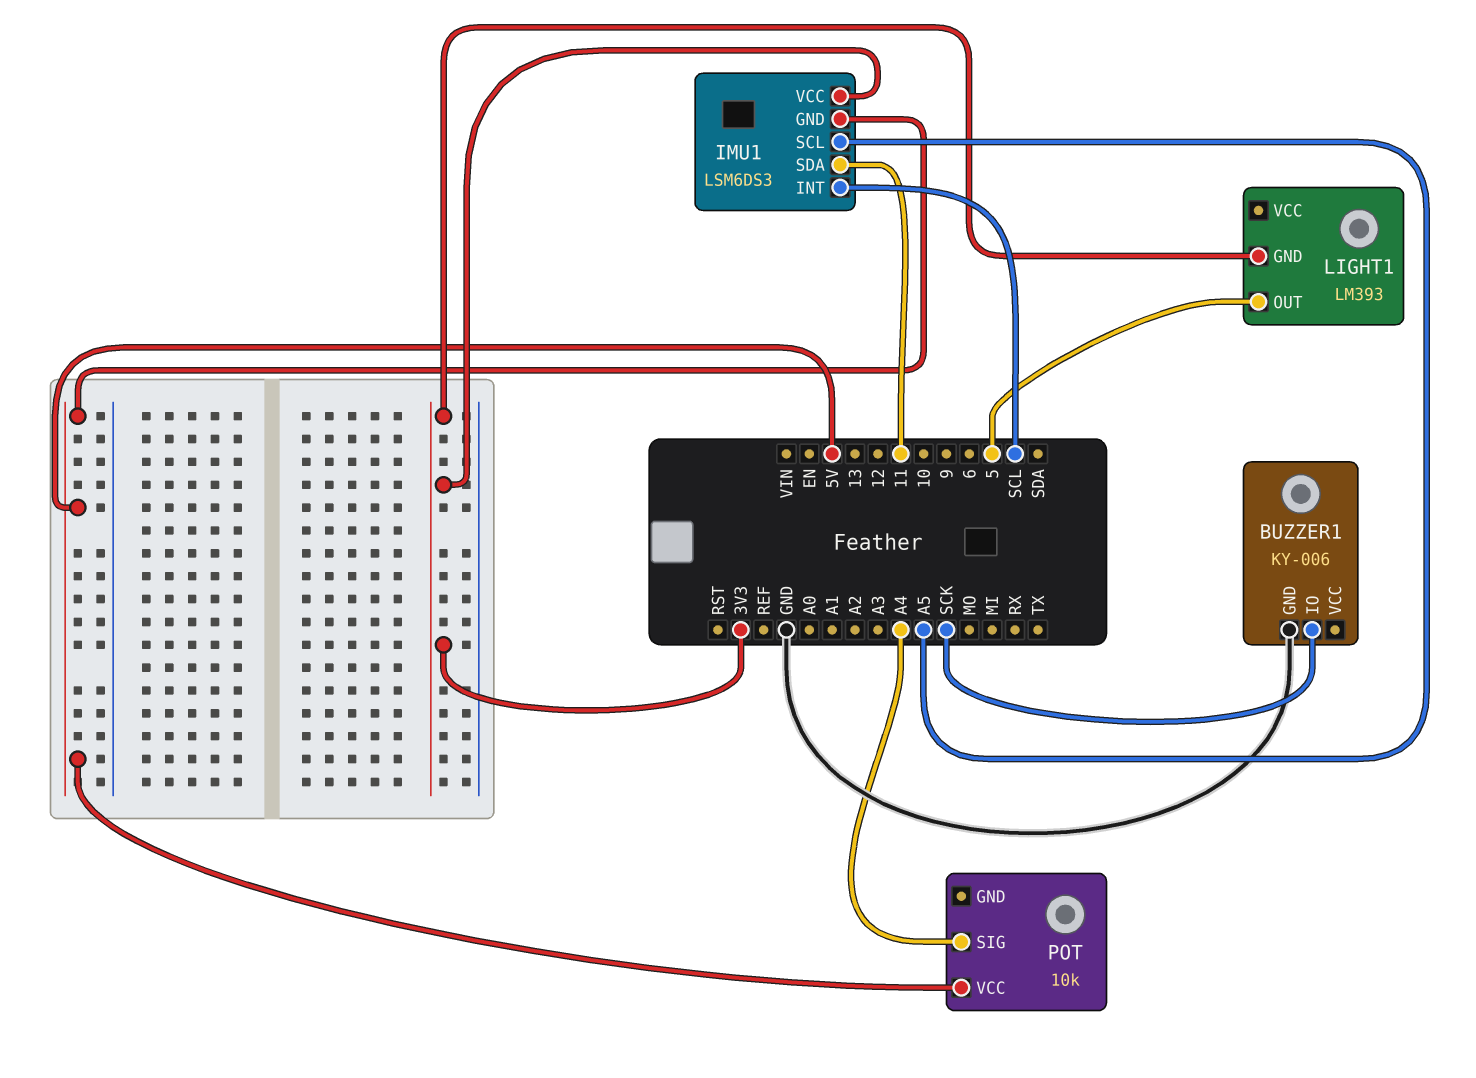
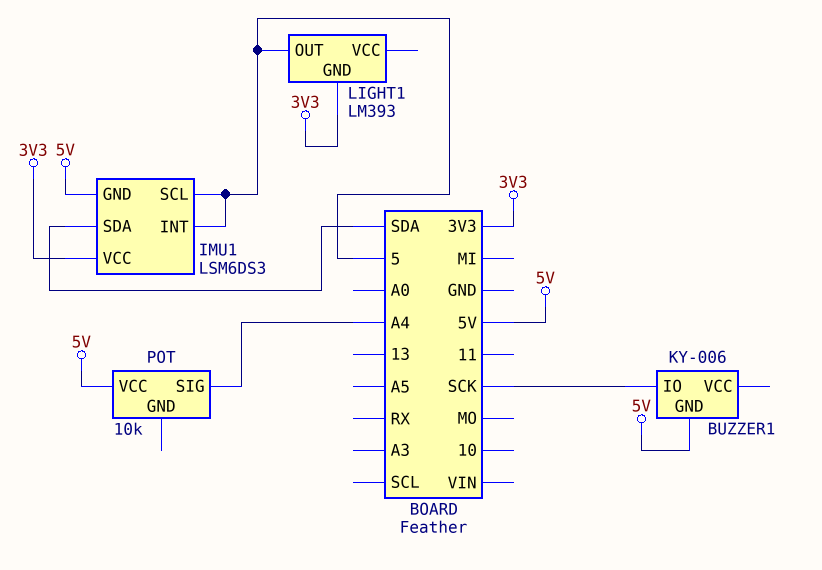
BUZZER1 pin GND: GND -> 5V
IMU1 pin INT: SCL -> 5
IMU1 pin SCL: A5 -> 5
IMU1 pin SDA: 11 -> SDA

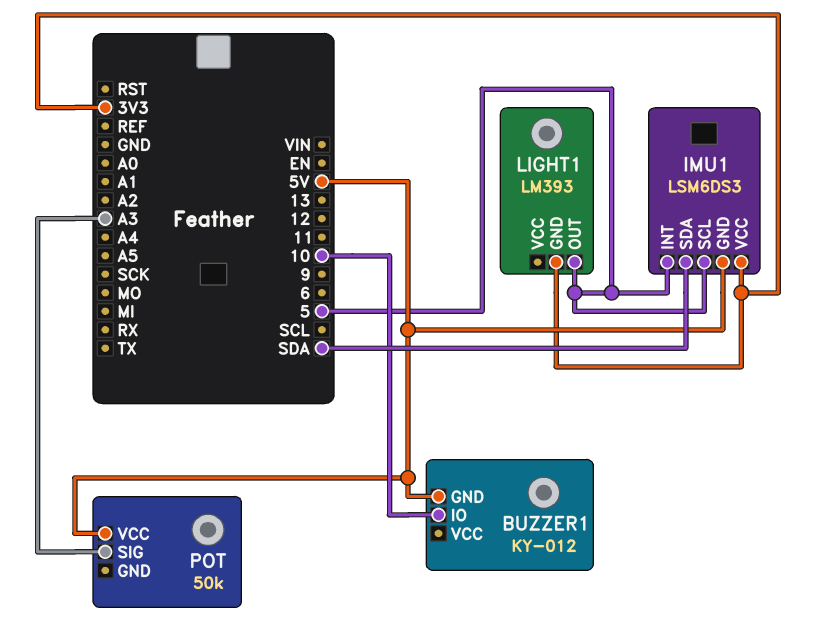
BUZZER1: KY-006 -> KY-012
BUZZER1 pin IO: SCK -> 10
POT: 10k -> 50k
POT pin SIG: A4 -> A3

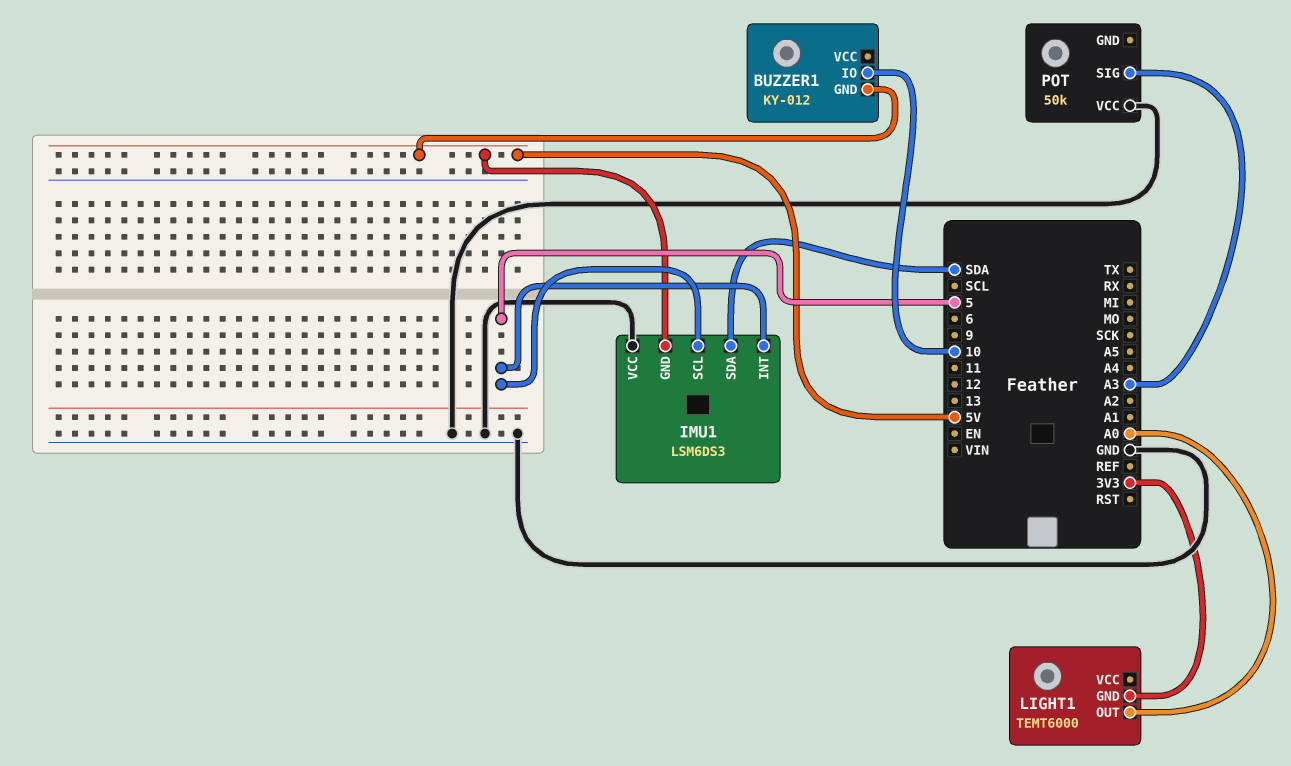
IMU1 pin VCC: 3V3 -> GND
LIGHT1: LM393 -> TEMT6000
LIGHT1 pin OUT: 5 -> A0
POT pin VCC: 5V -> GND

